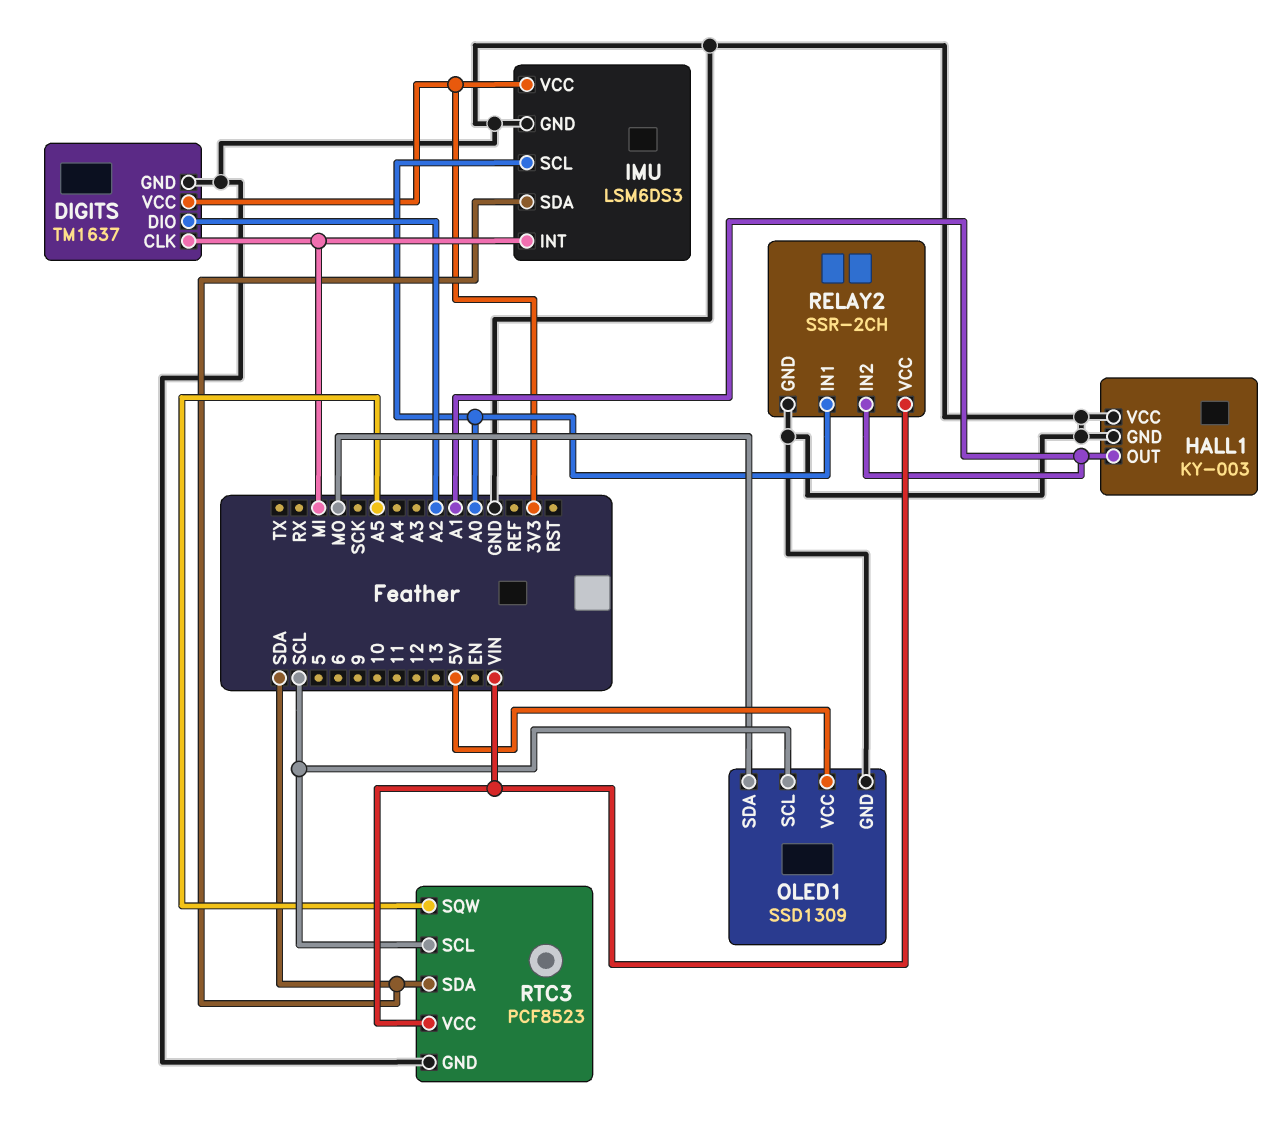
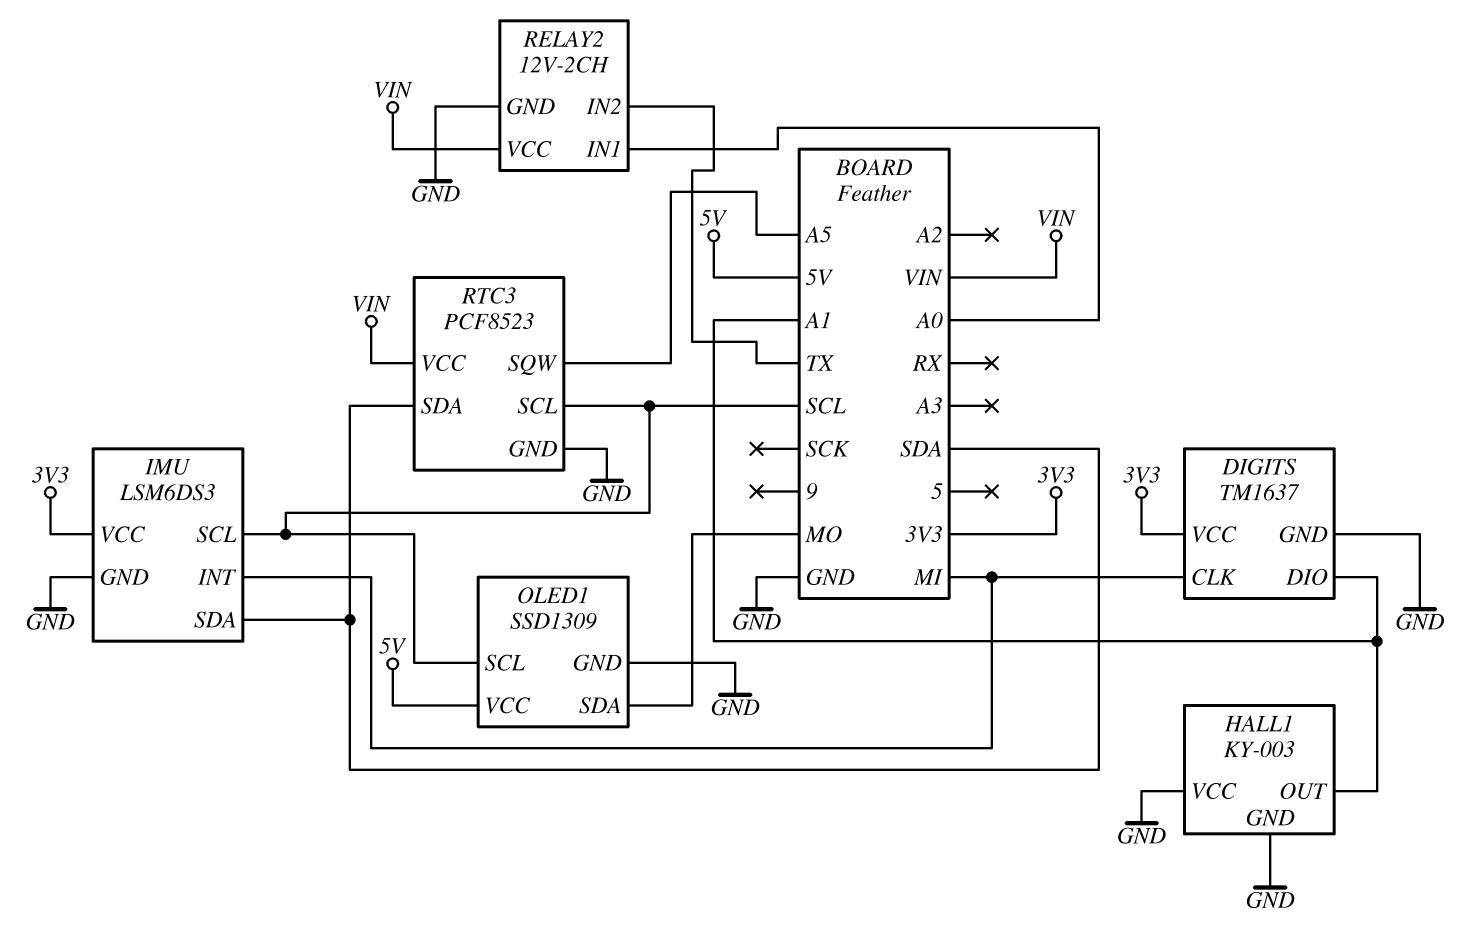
DIGITS pin DIO: A2 -> A1
IMU pin SCL: A0 -> SCL
RELAY2: SSR-2CH -> 12V-2CH
RELAY2 pin IN2: A1 -> TX

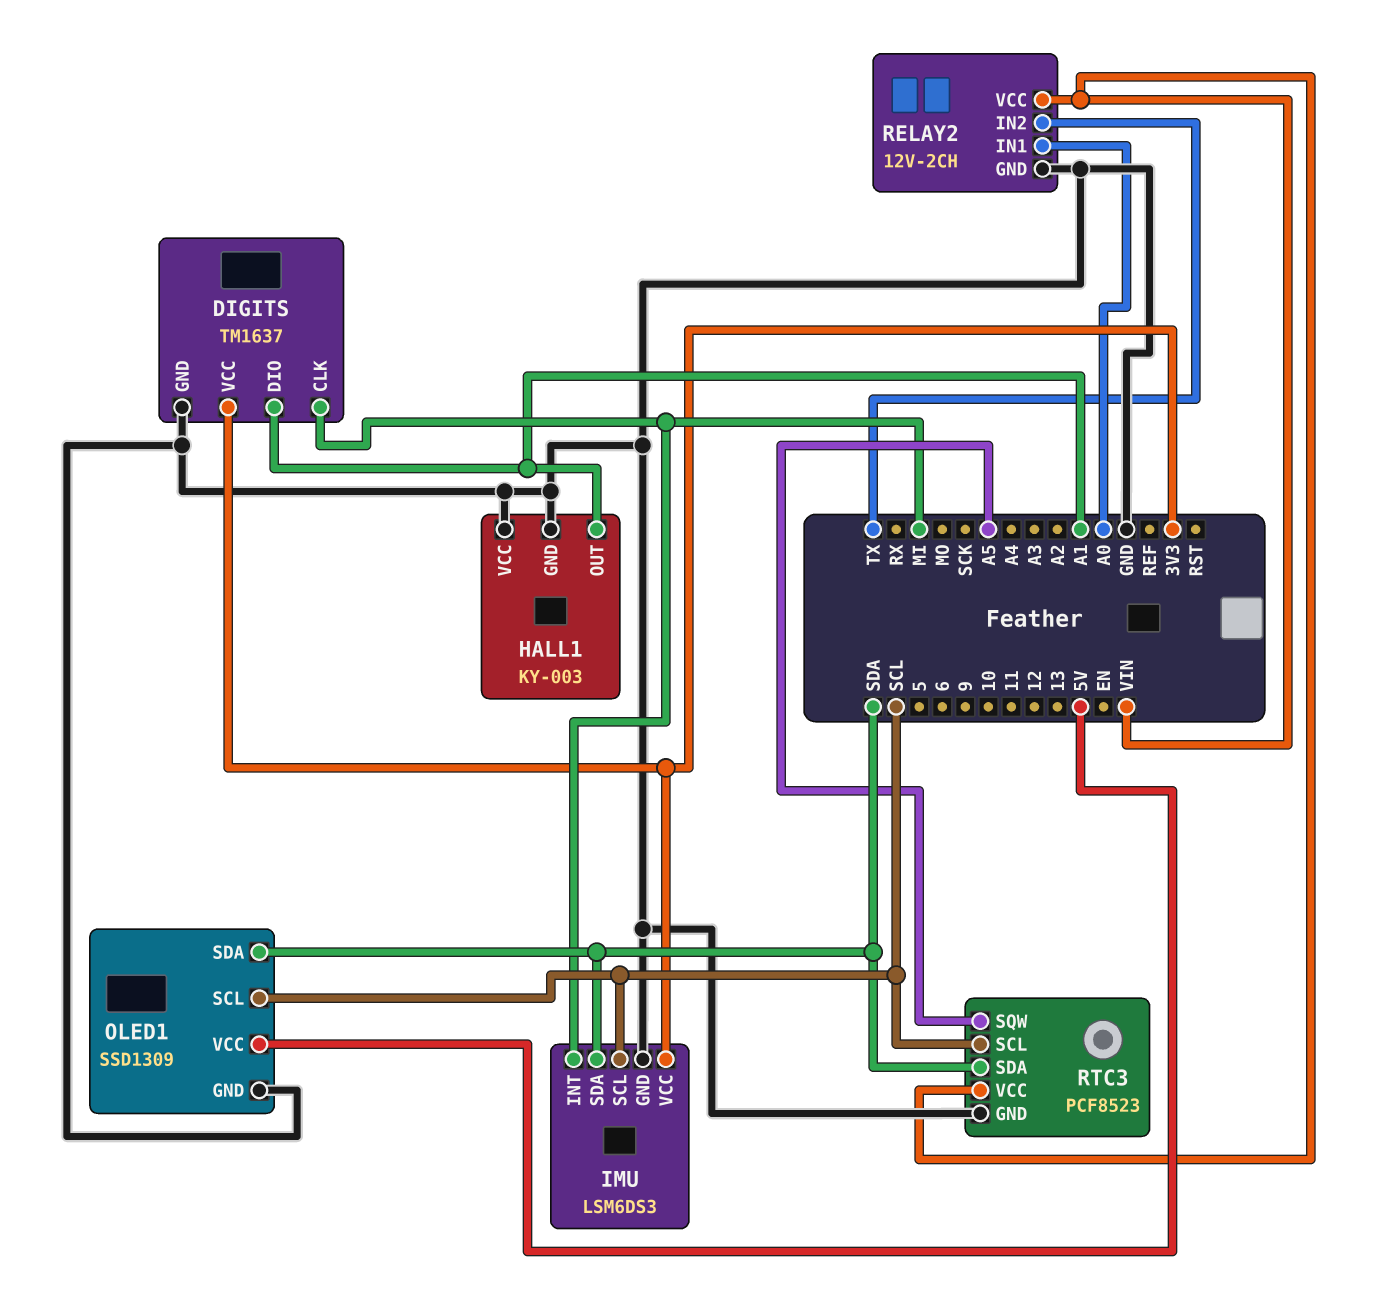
OLED1 pin SDA: MO -> SDA

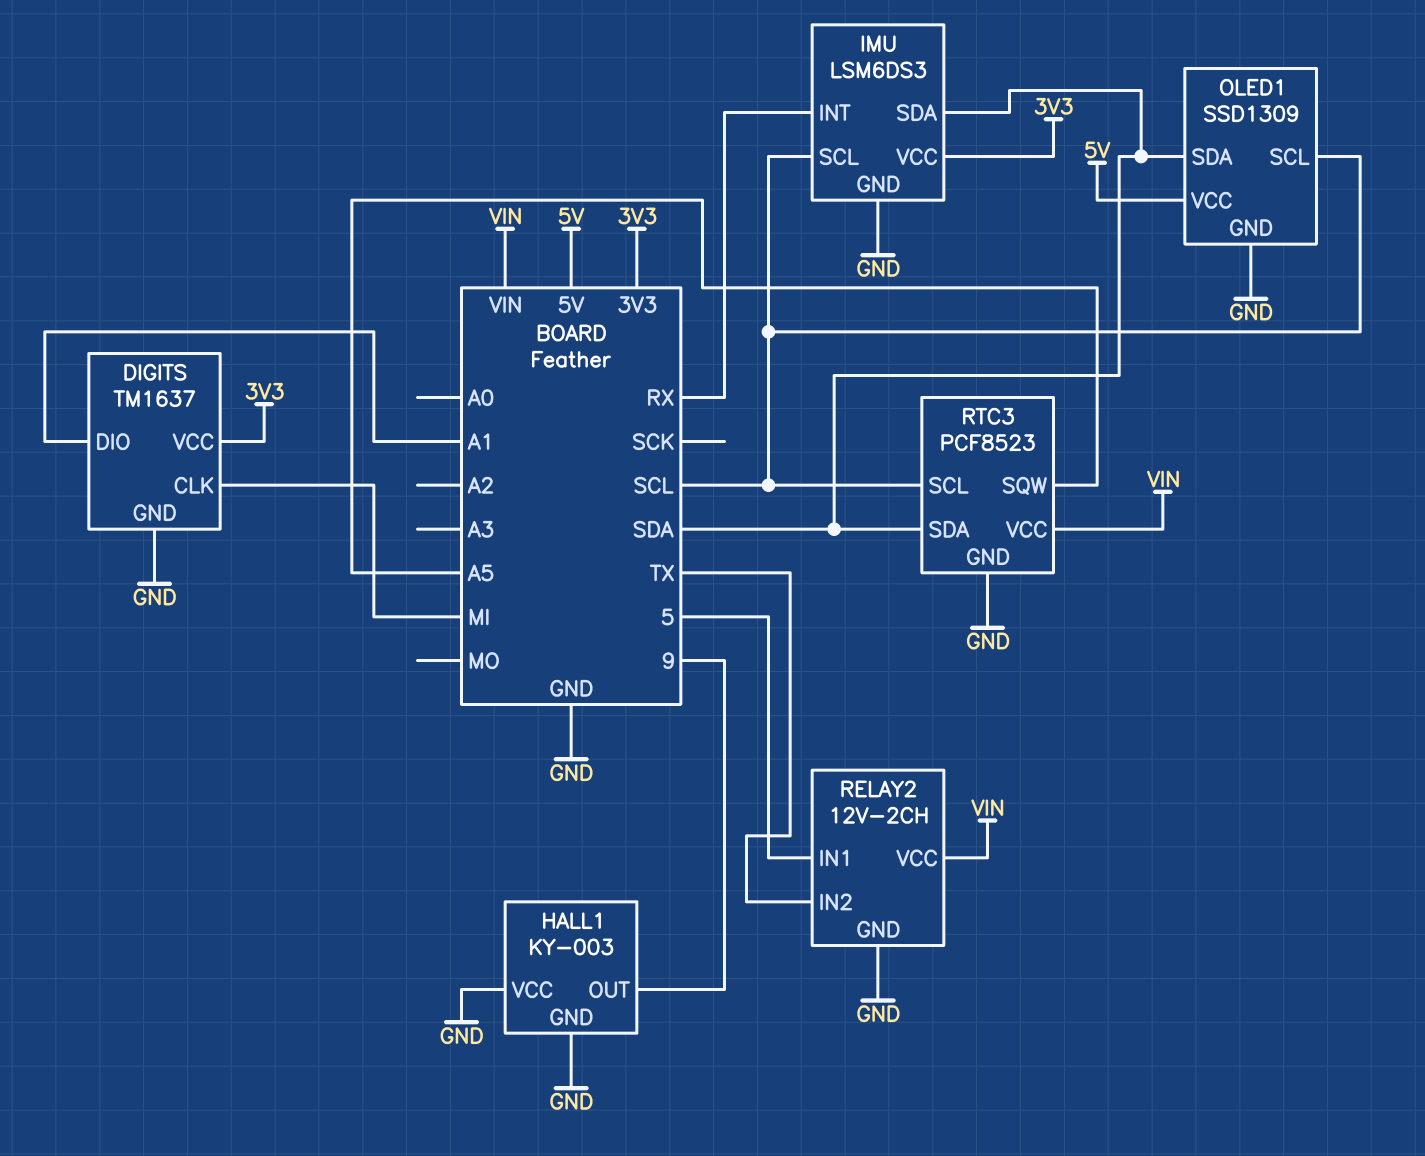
HALL1 pin OUT: A1 -> 9
IMU pin INT: MI -> RX
RELAY2 pin IN1: A0 -> 5

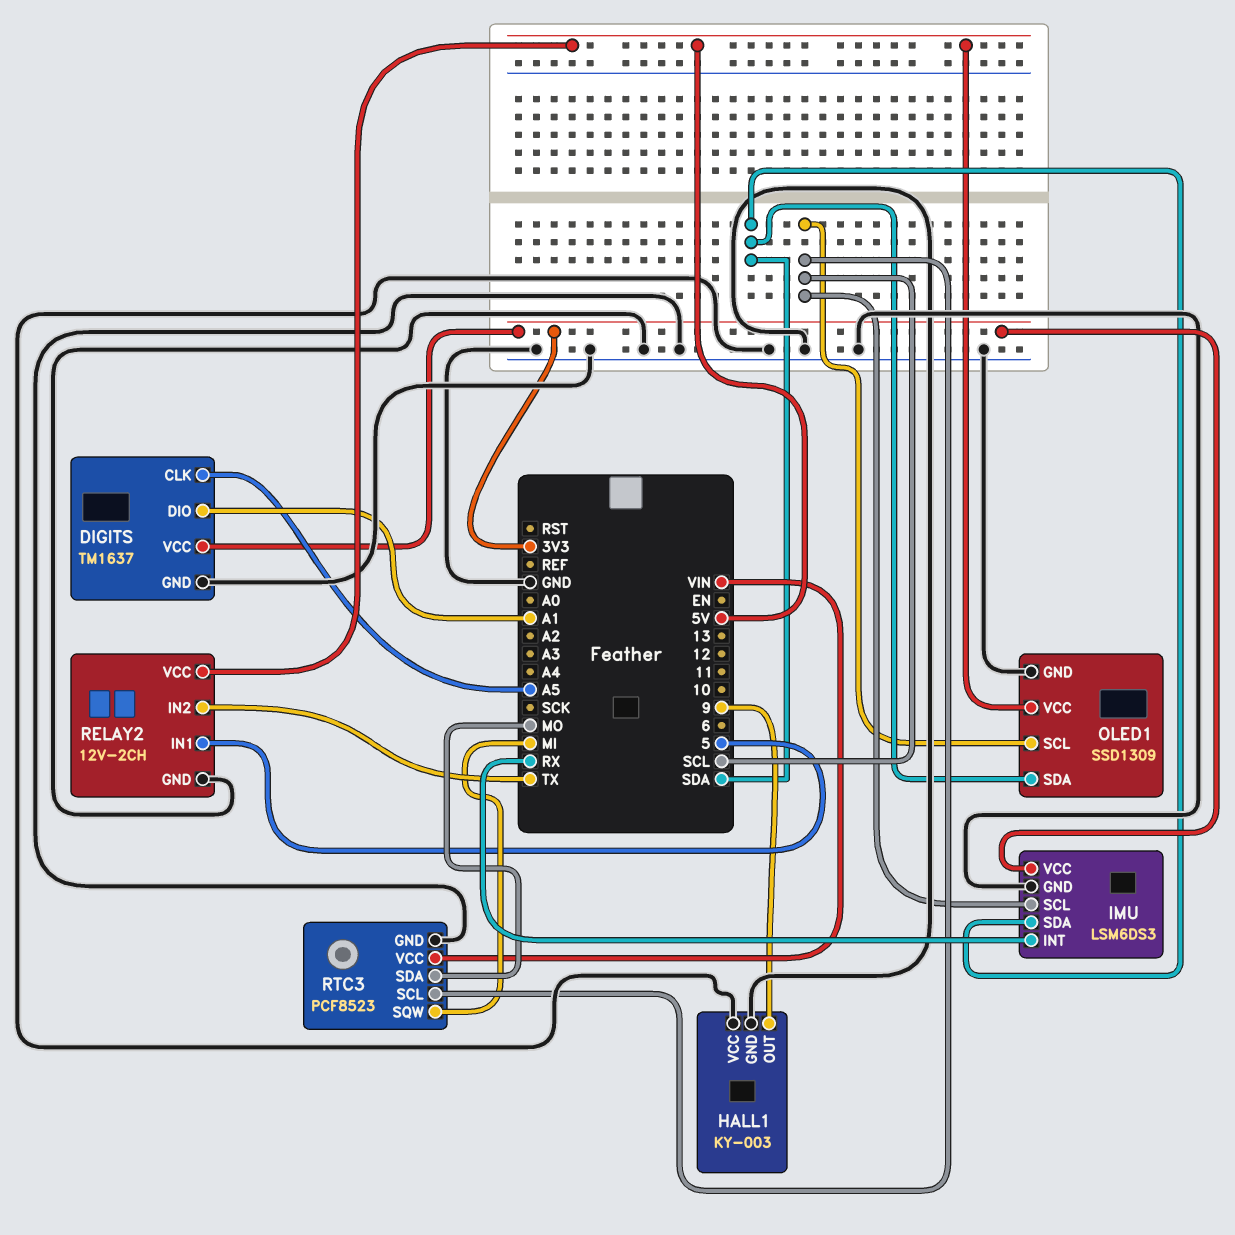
DIGITS pin CLK: MI -> A5
RELAY2 pin VCC: VIN -> 5V
RTC3 pin SDA: SDA -> MO
RTC3 pin SQW: A5 -> MI

